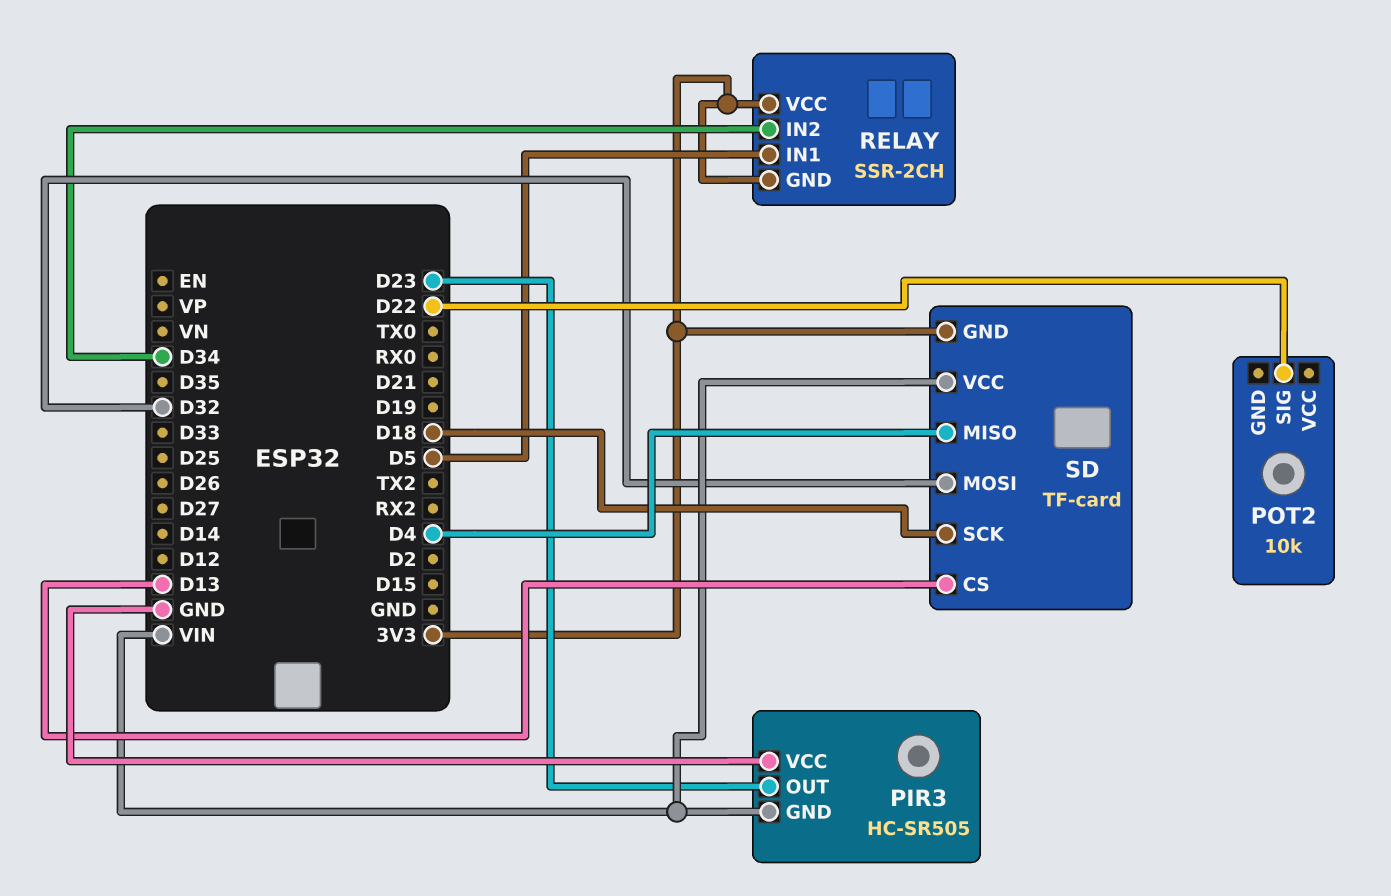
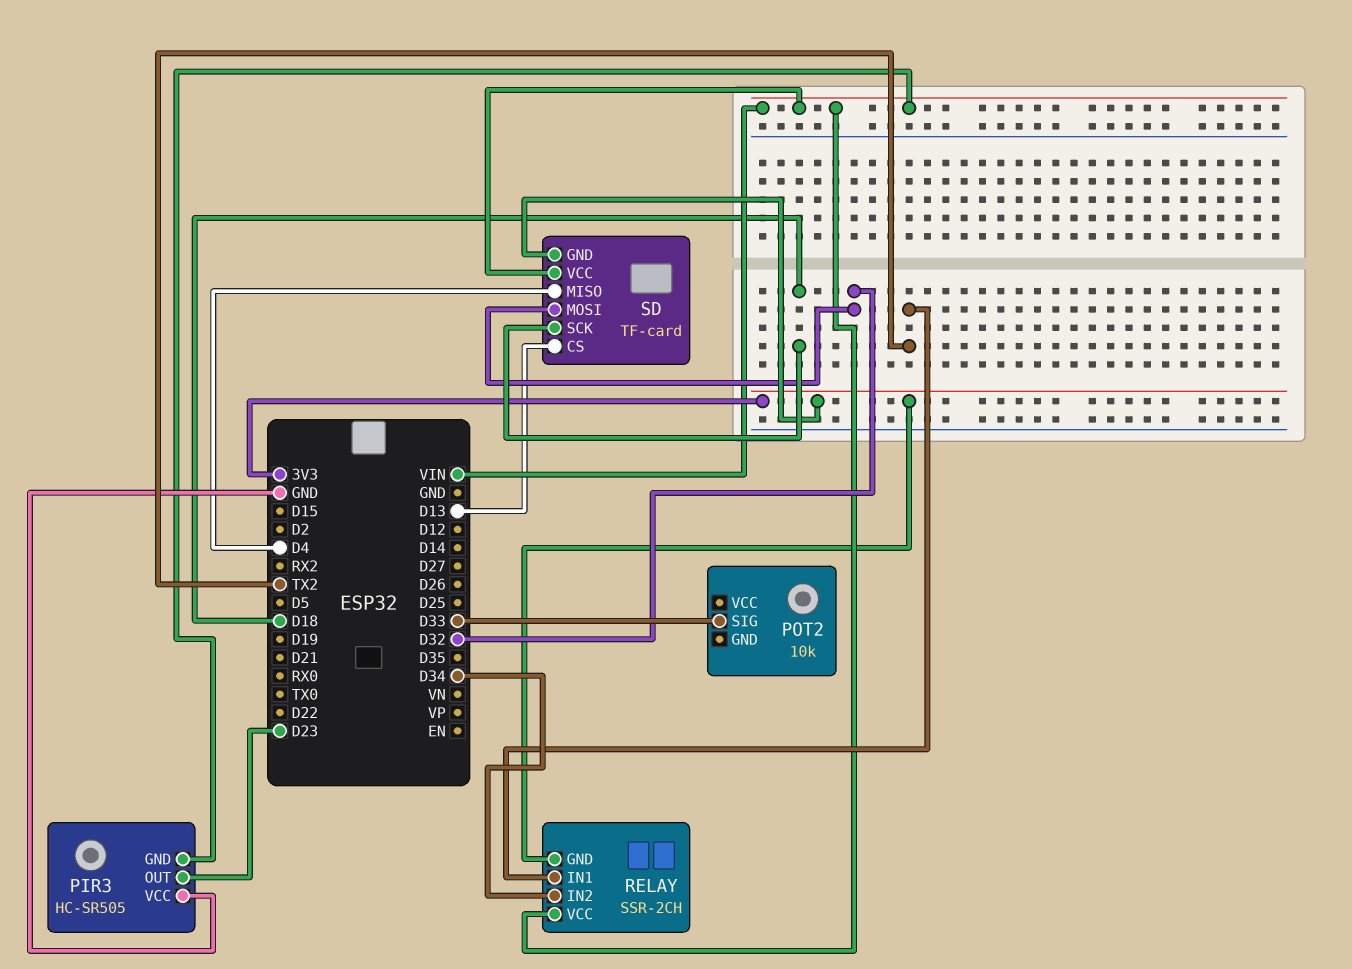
POT2 pin SIG: D22 -> D33
RELAY pin IN1: D5 -> TX2
RELAY pin VCC: 3V3 -> VIN

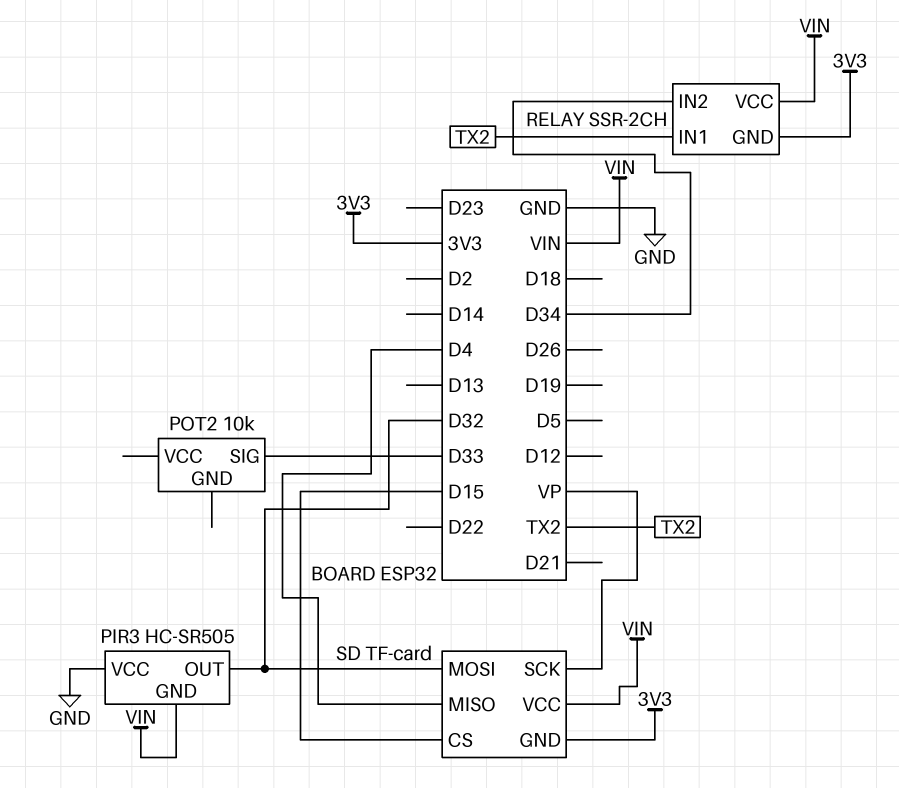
PIR3 pin OUT: D23 -> D32
SD pin CS: D13 -> D15
SD pin SCK: D18 -> VP

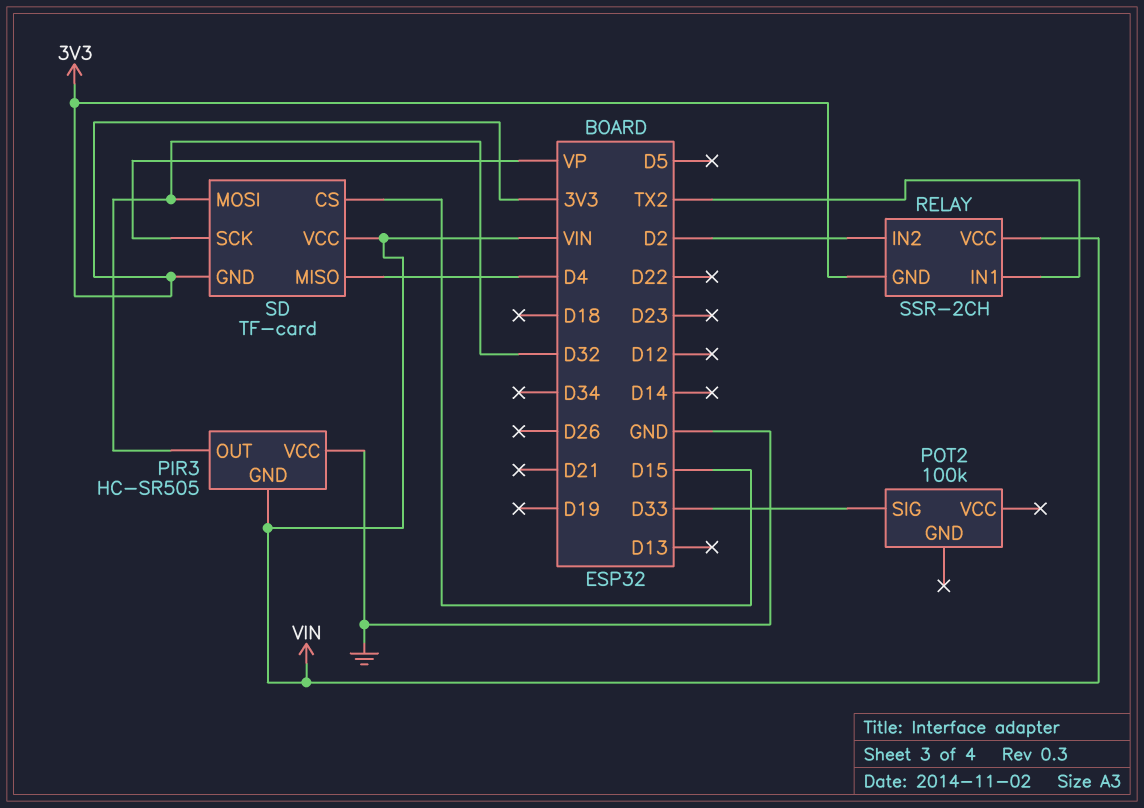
POT2: 10k -> 100k
RELAY pin IN2: D34 -> D2

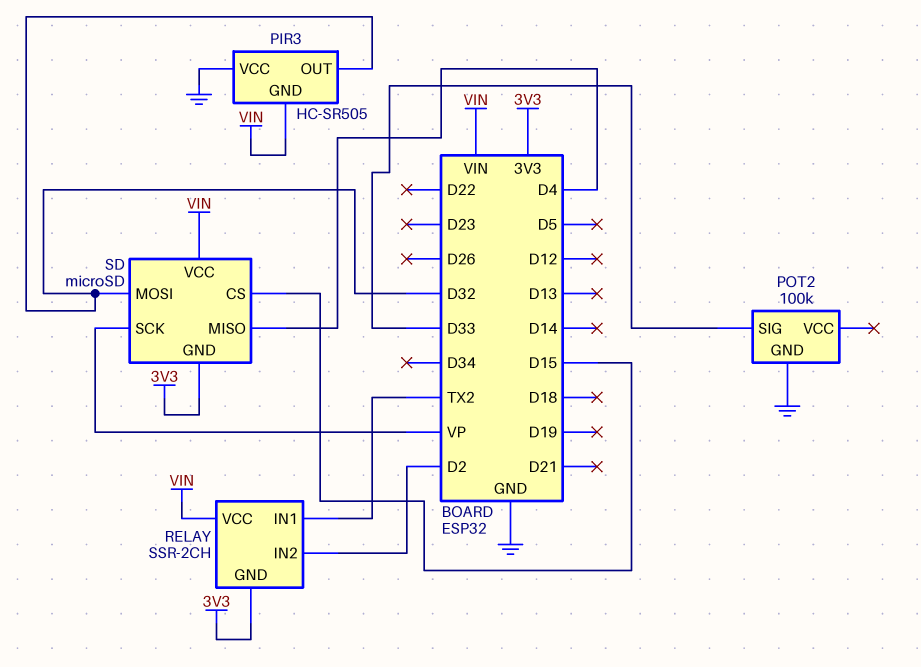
POT2 pin GND: none -> GND
SD: TF-card -> microSD

